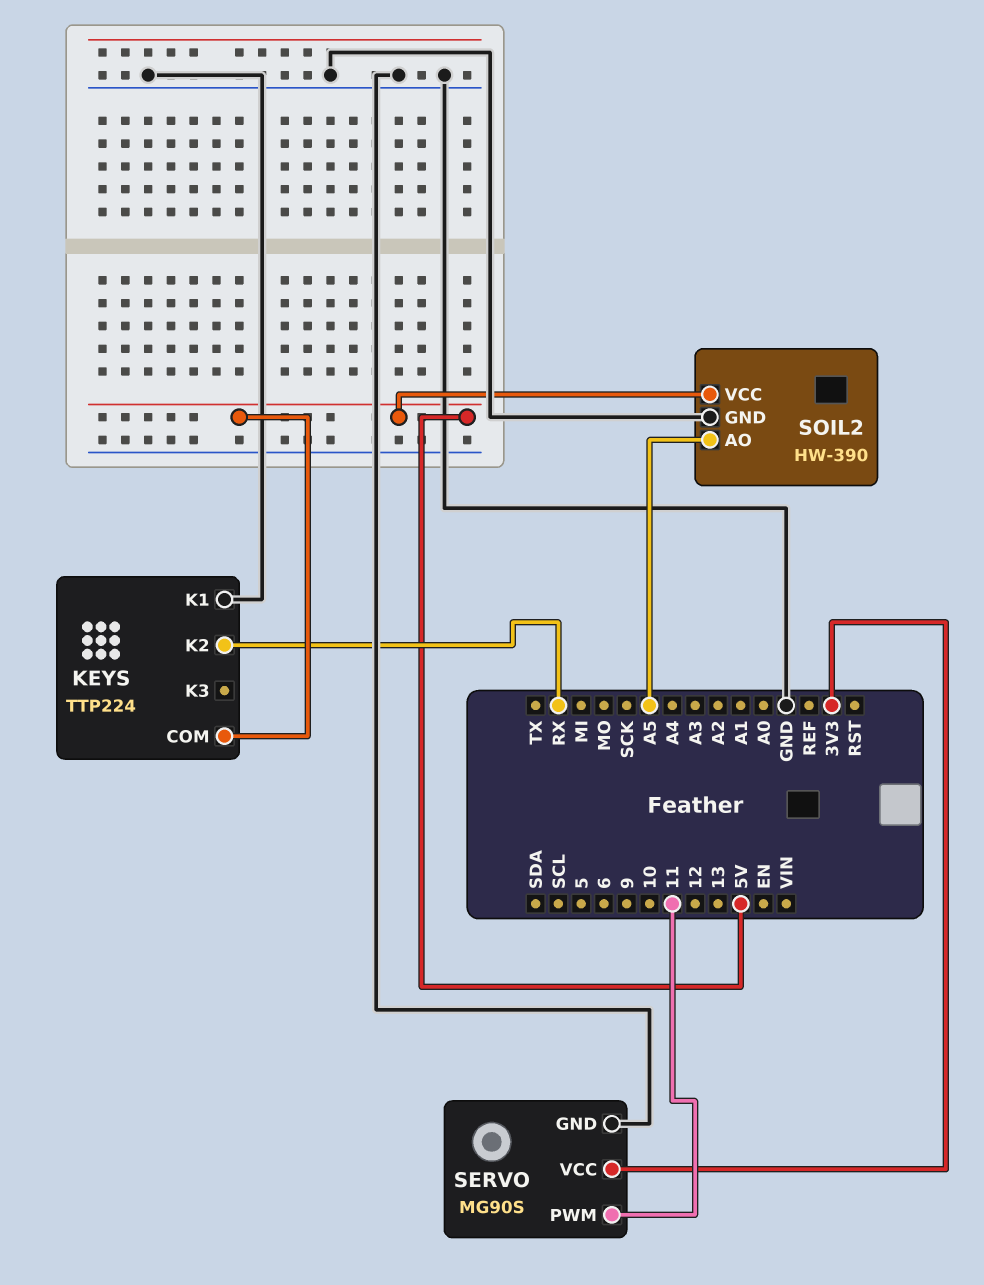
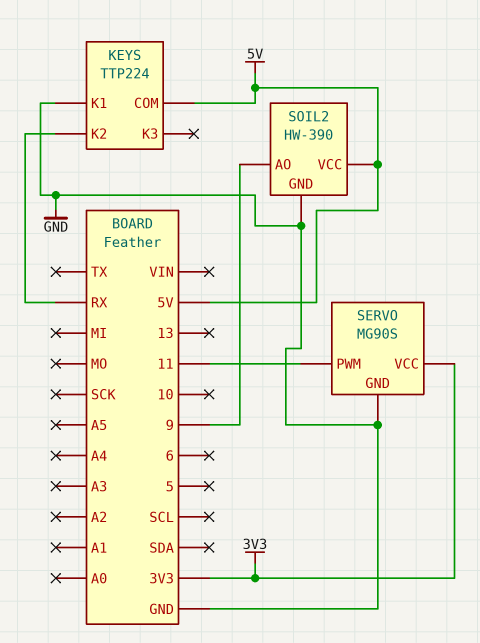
SOIL2 pin AO: A5 -> 9

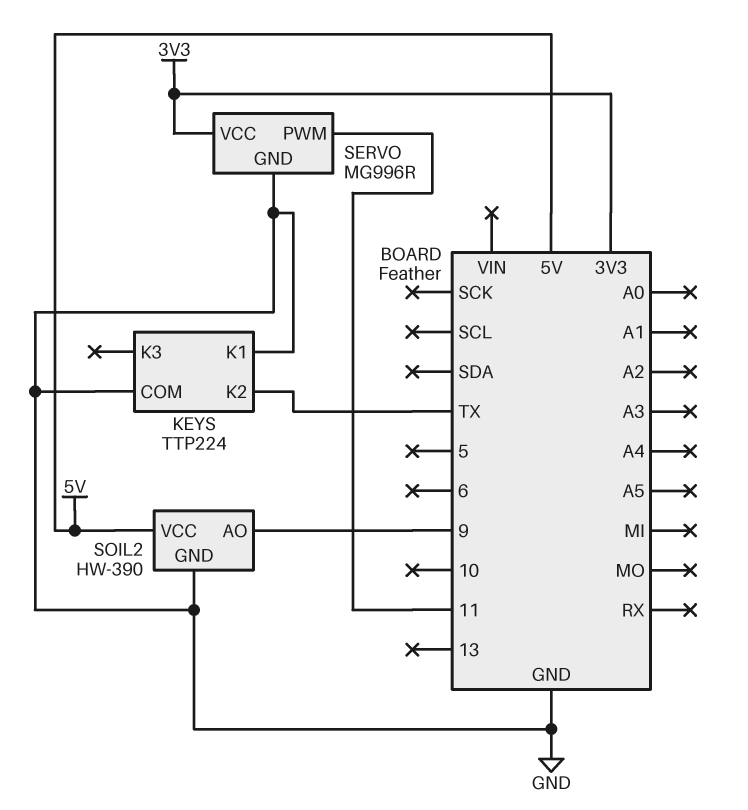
KEYS pin COM: 5V -> GND
KEYS pin K2: RX -> TX
SERVO: MG90S -> MG996R

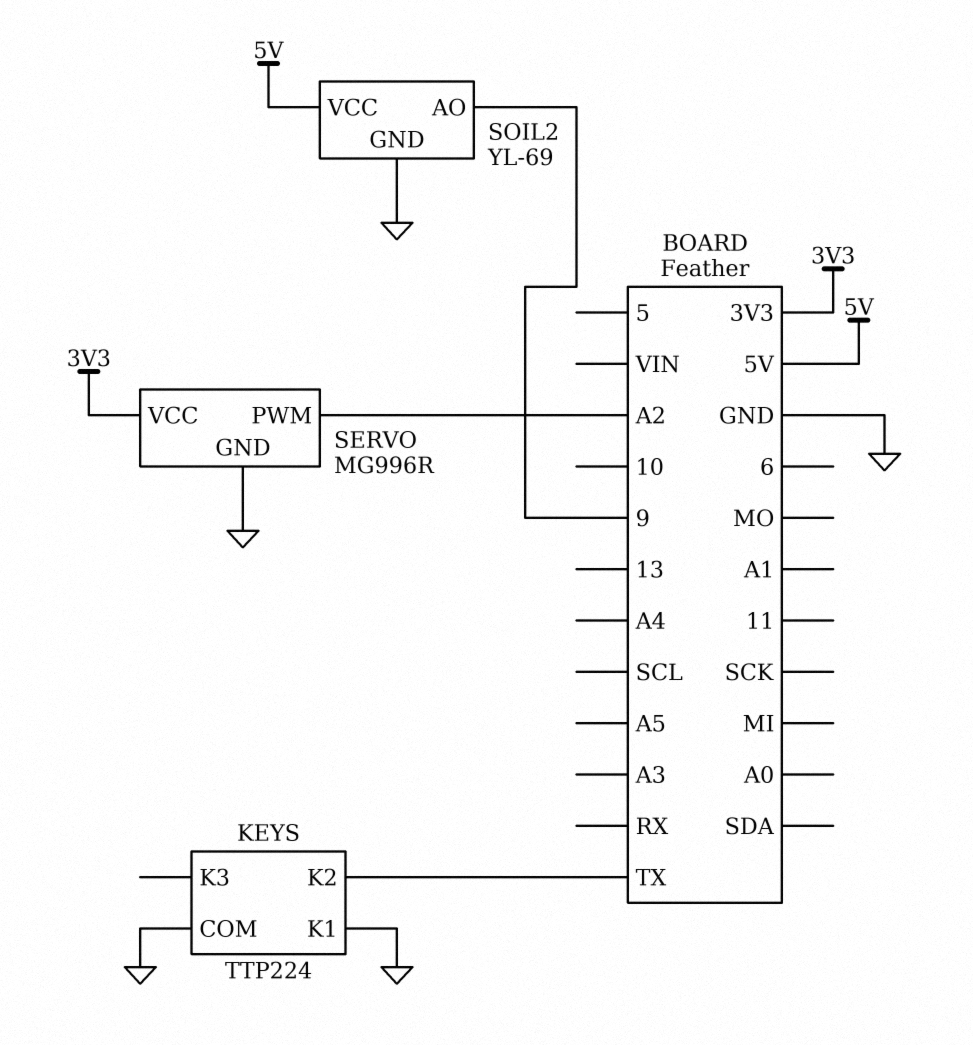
SERVO pin PWM: 11 -> A2
SOIL2: HW-390 -> YL-69

